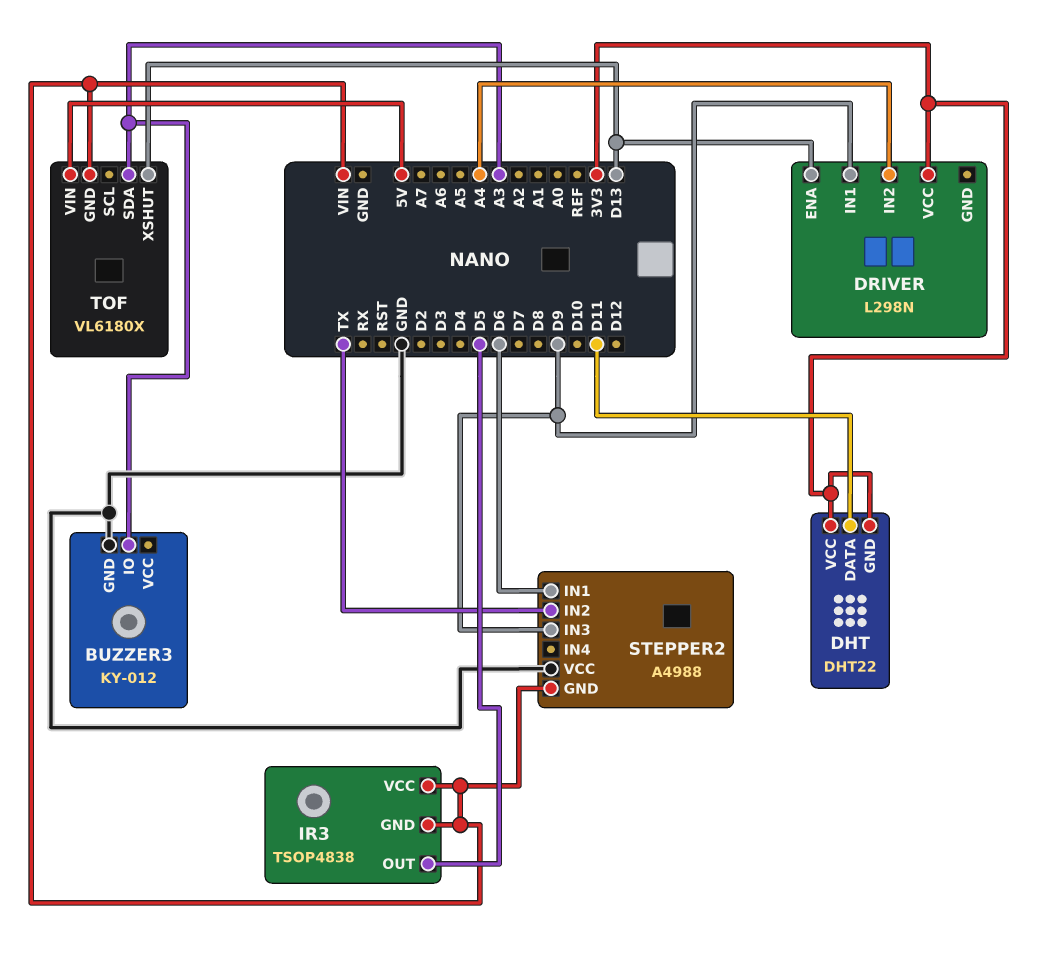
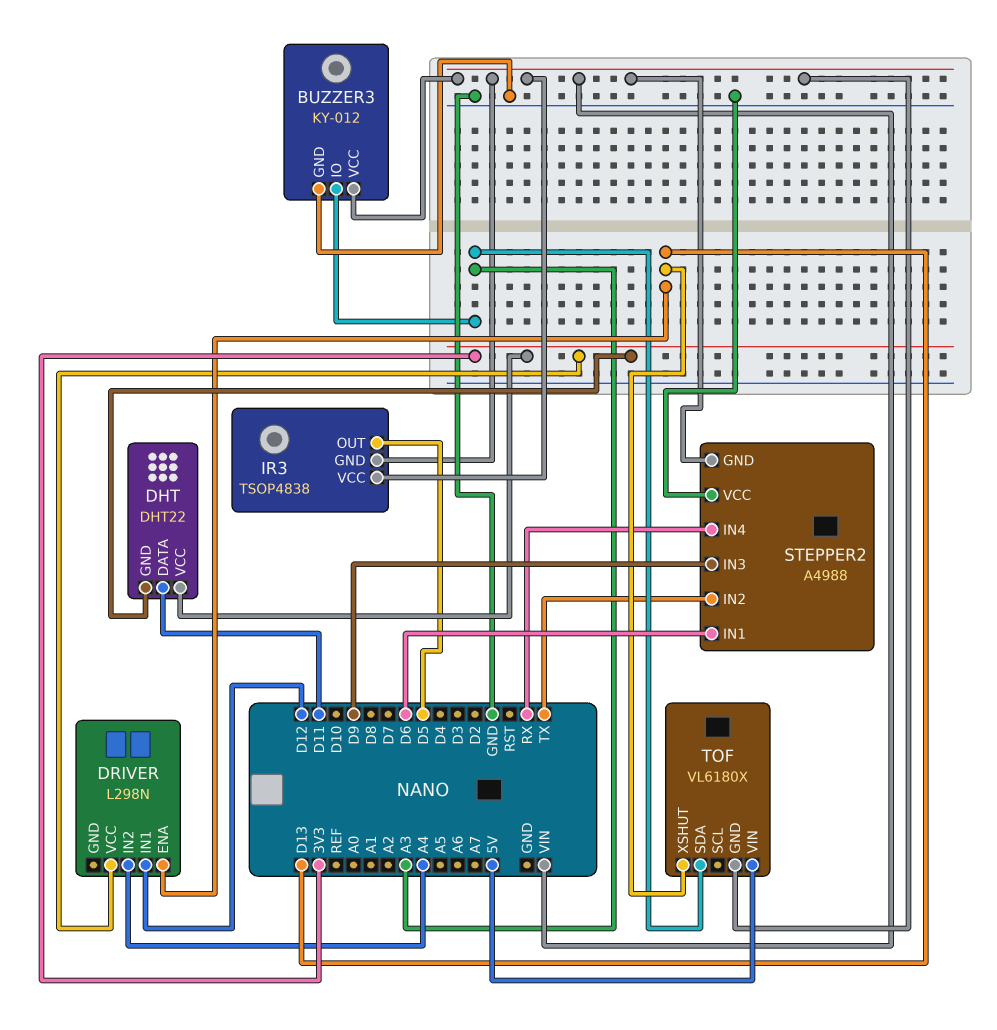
BUZZER3 pin VCC: none -> VIN
DRIVER pin IN1: D9 -> D12
STEPPER2 pin IN4: none -> RX

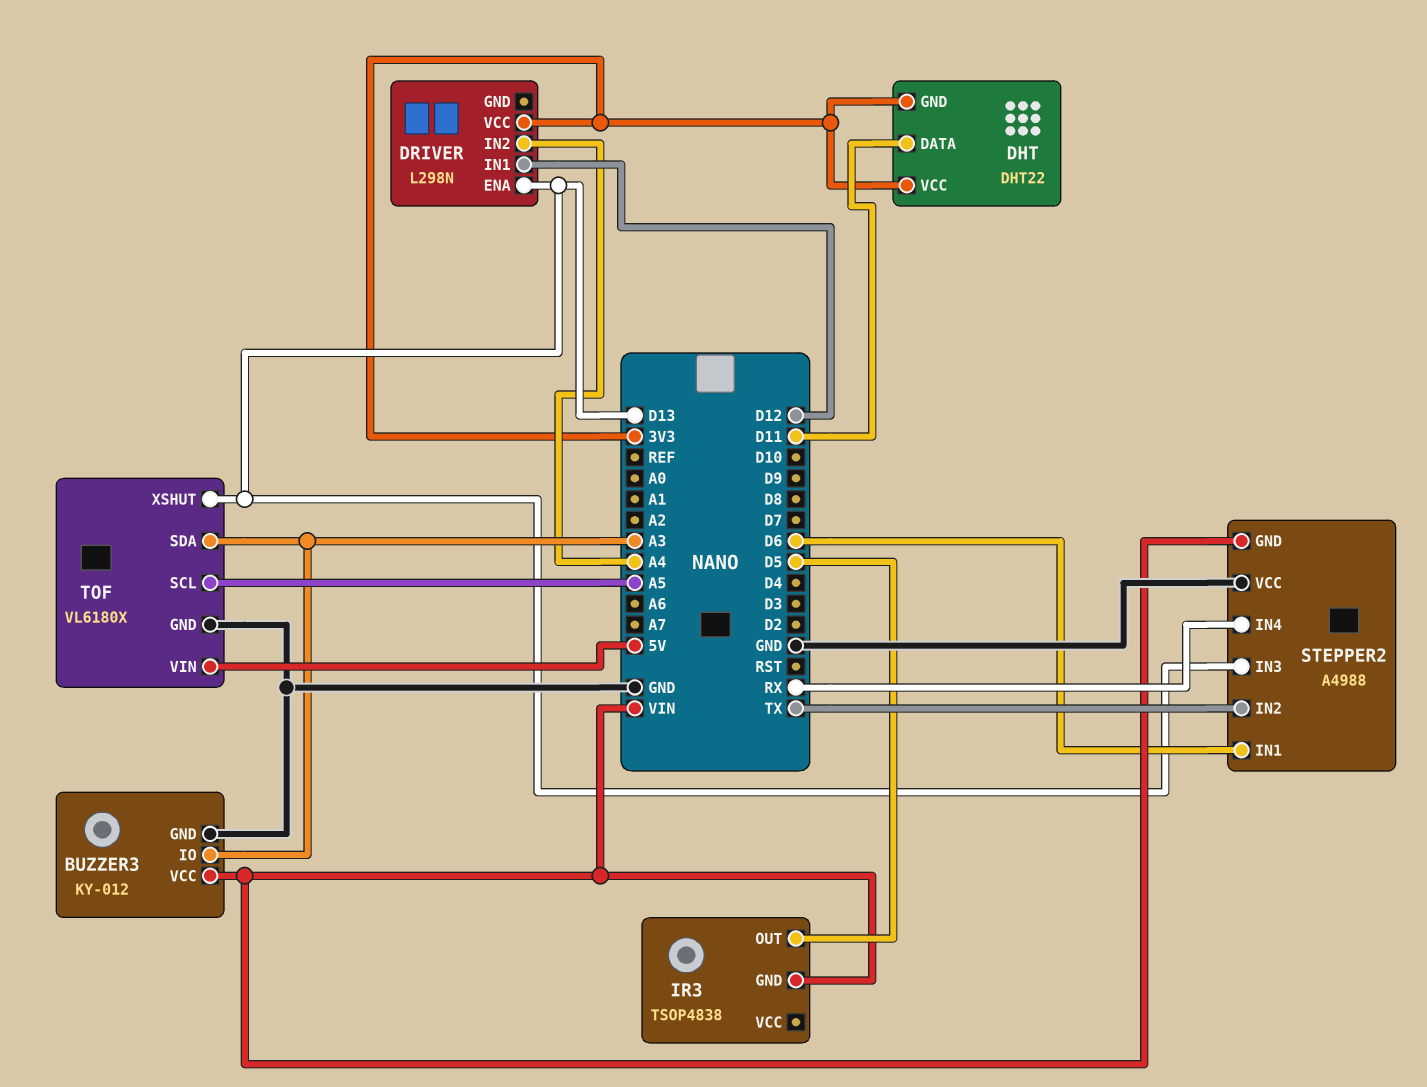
IR3 pin VCC: VIN -> none
STEPPER2 pin IN3: D9 -> D13
TOF pin GND: VIN -> GND
TOF pin SCL: none -> A5

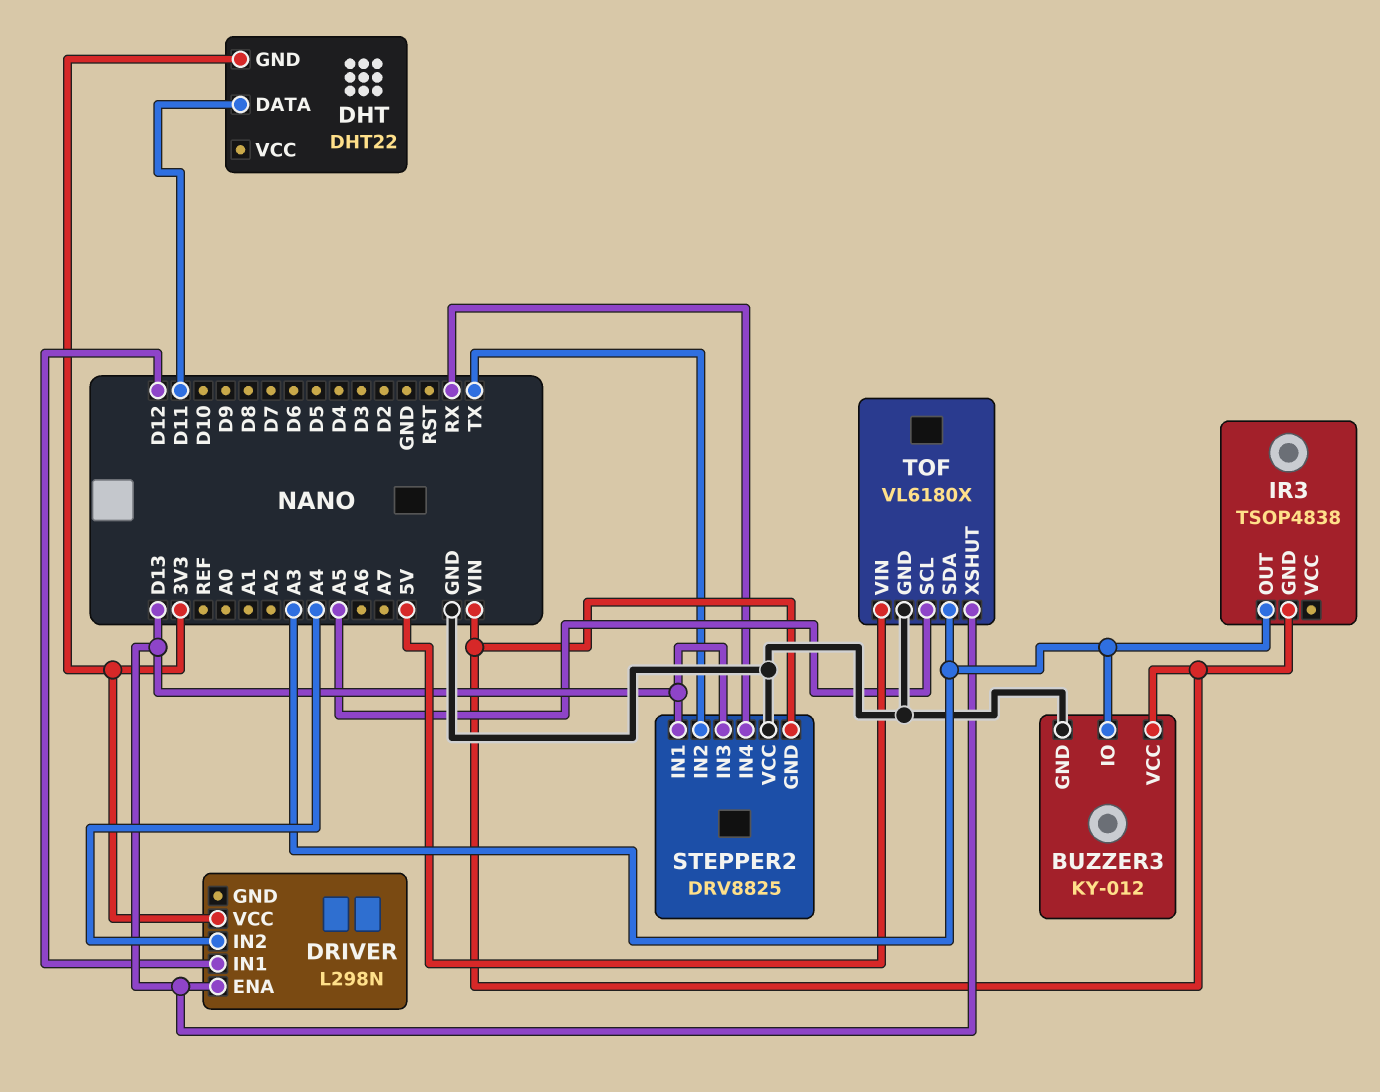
DHT pin VCC: 3V3 -> none
IR3 pin OUT: D5 -> A3
STEPPER2: A4988 -> DRV8825
STEPPER2 pin IN1: D6 -> D13

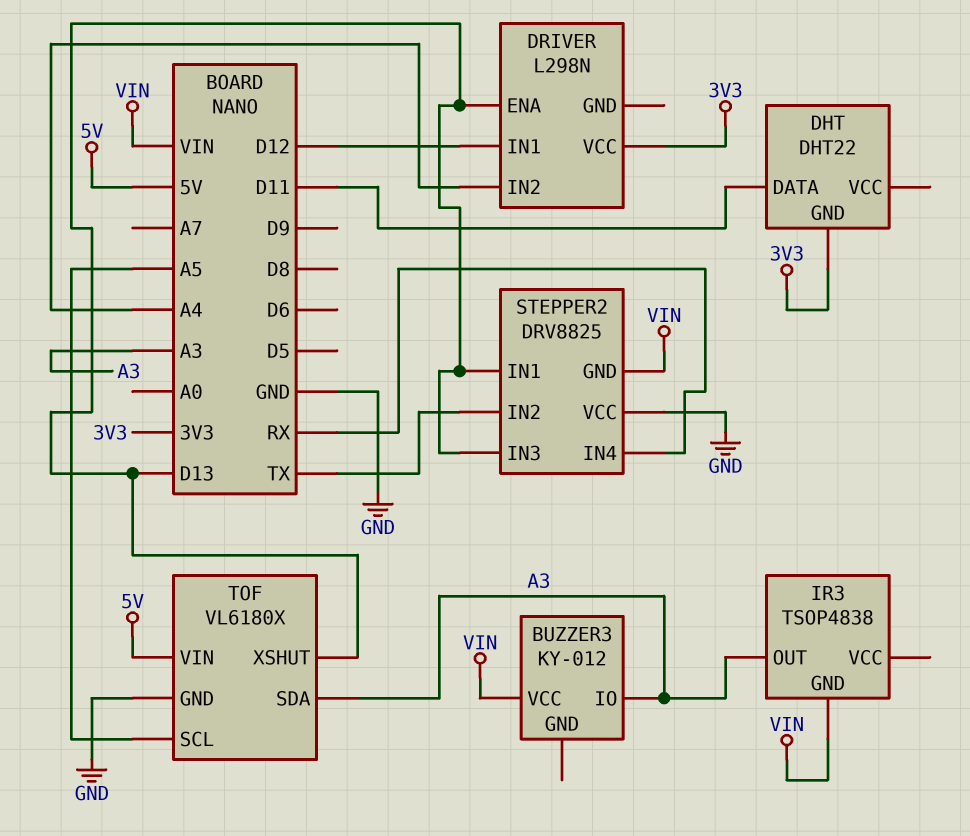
BUZZER3 pin GND: GND -> none

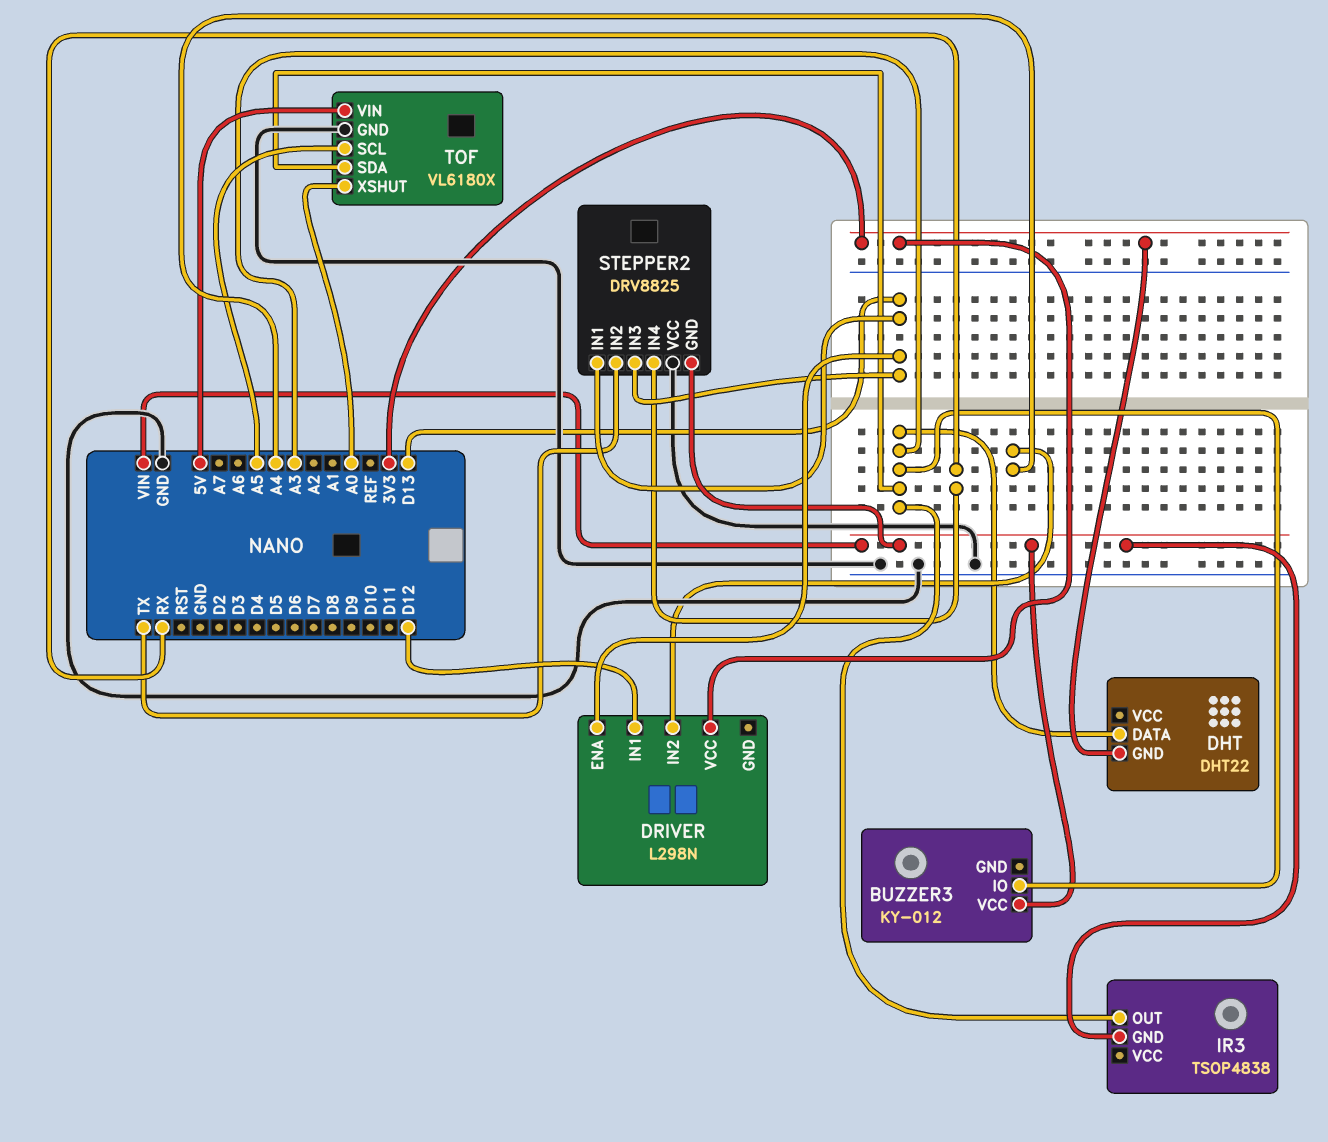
DHT pin DATA: D11 -> A3
TOF pin XSHUT: D13 -> A0

